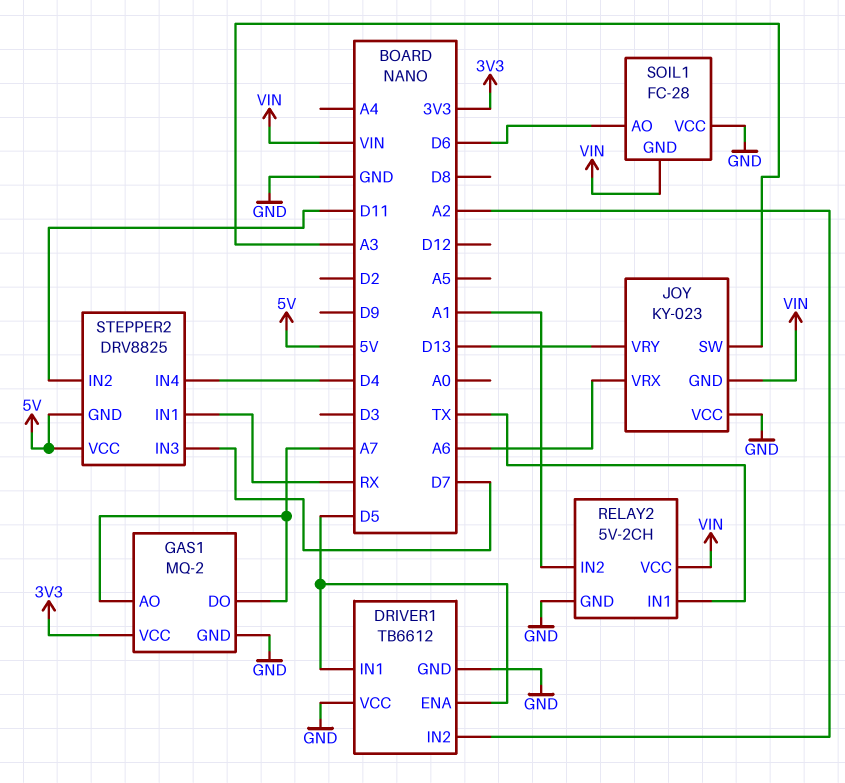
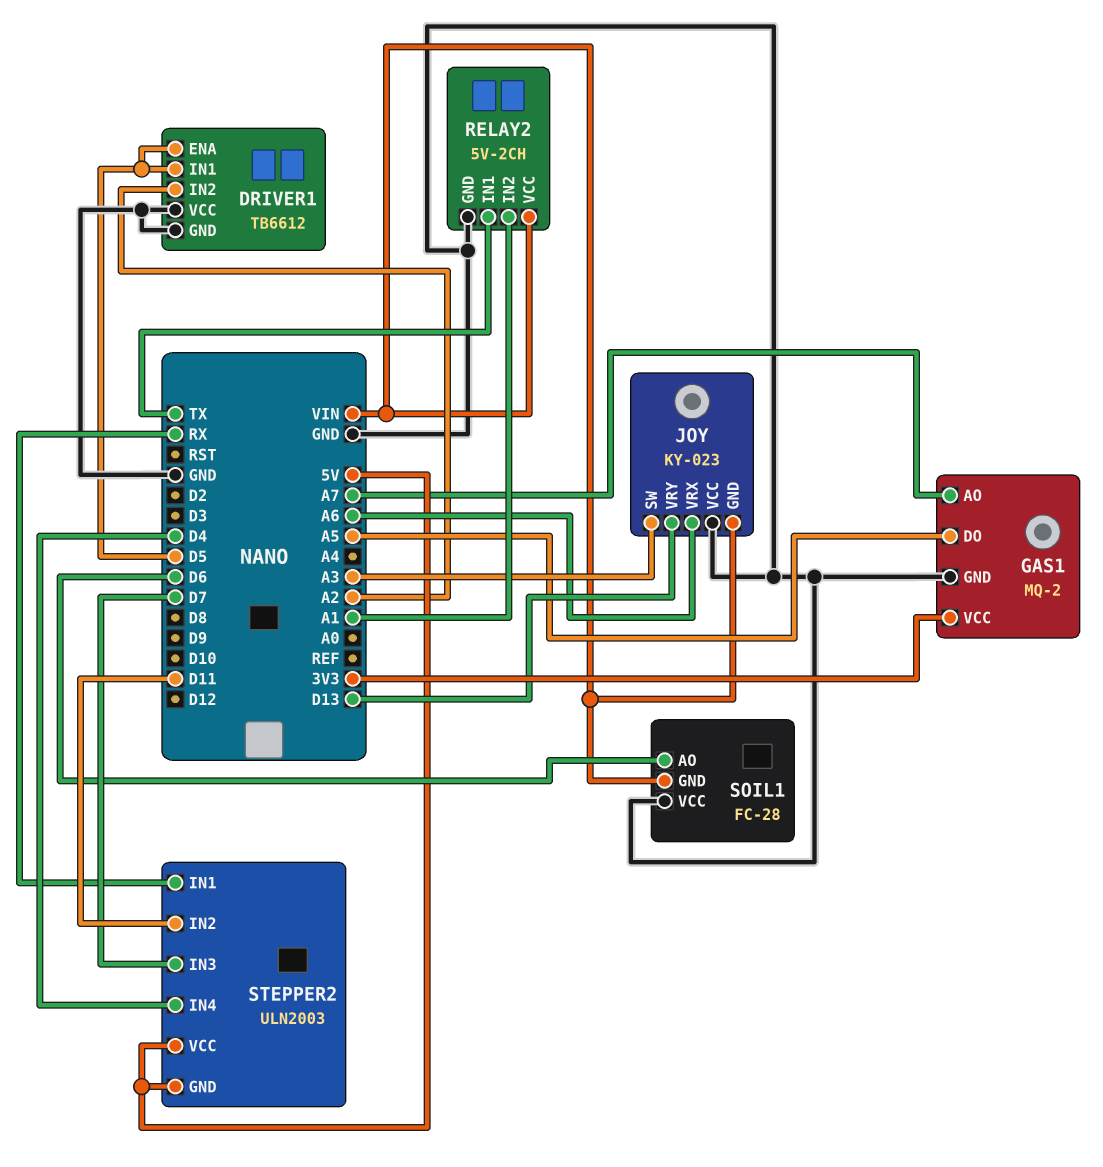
GAS1 pin DO: A7 -> A5
STEPPER2: DRV8825 -> ULN2003

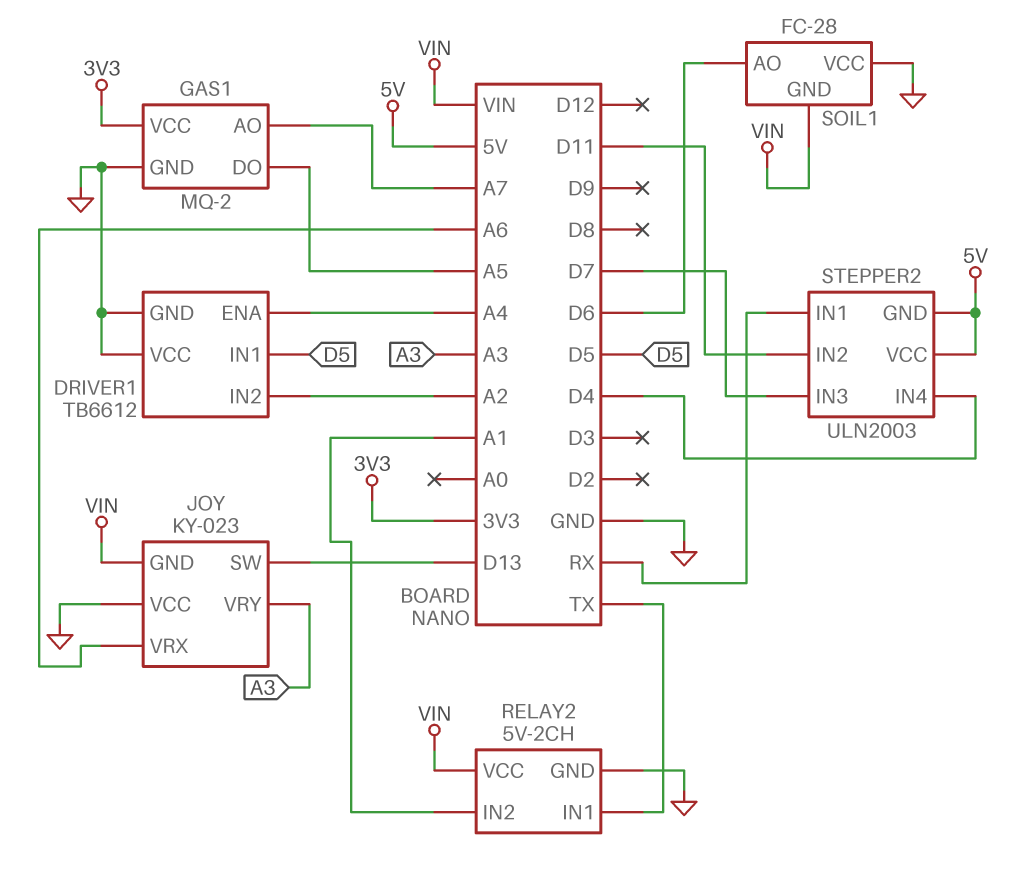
DRIVER1 pin ENA: D5 -> A4
JOY pin SW: A3 -> D13
JOY pin VRY: D13 -> A3

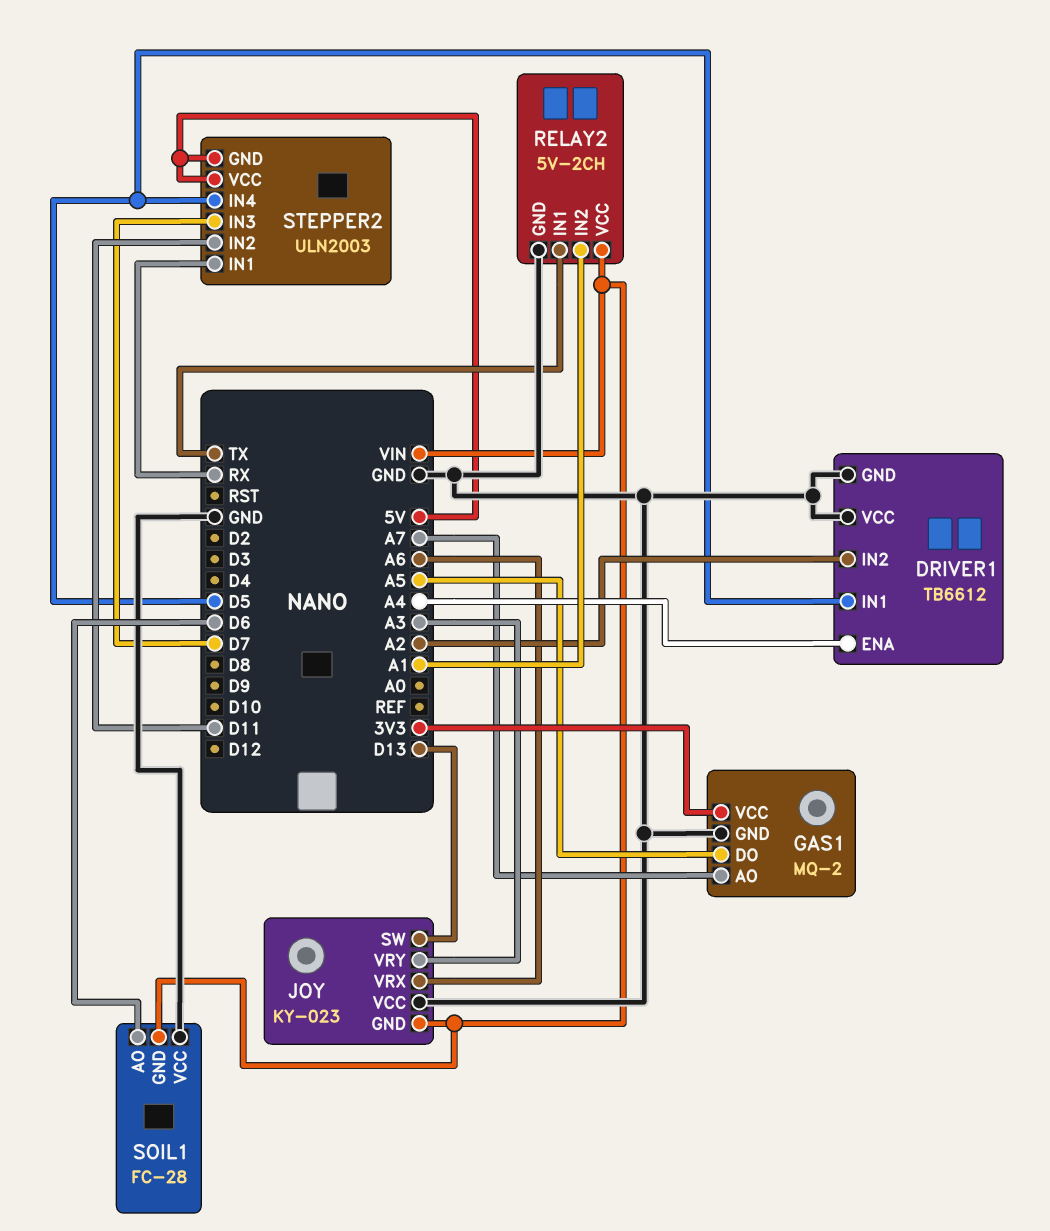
STEPPER2 pin IN4: D4 -> D5

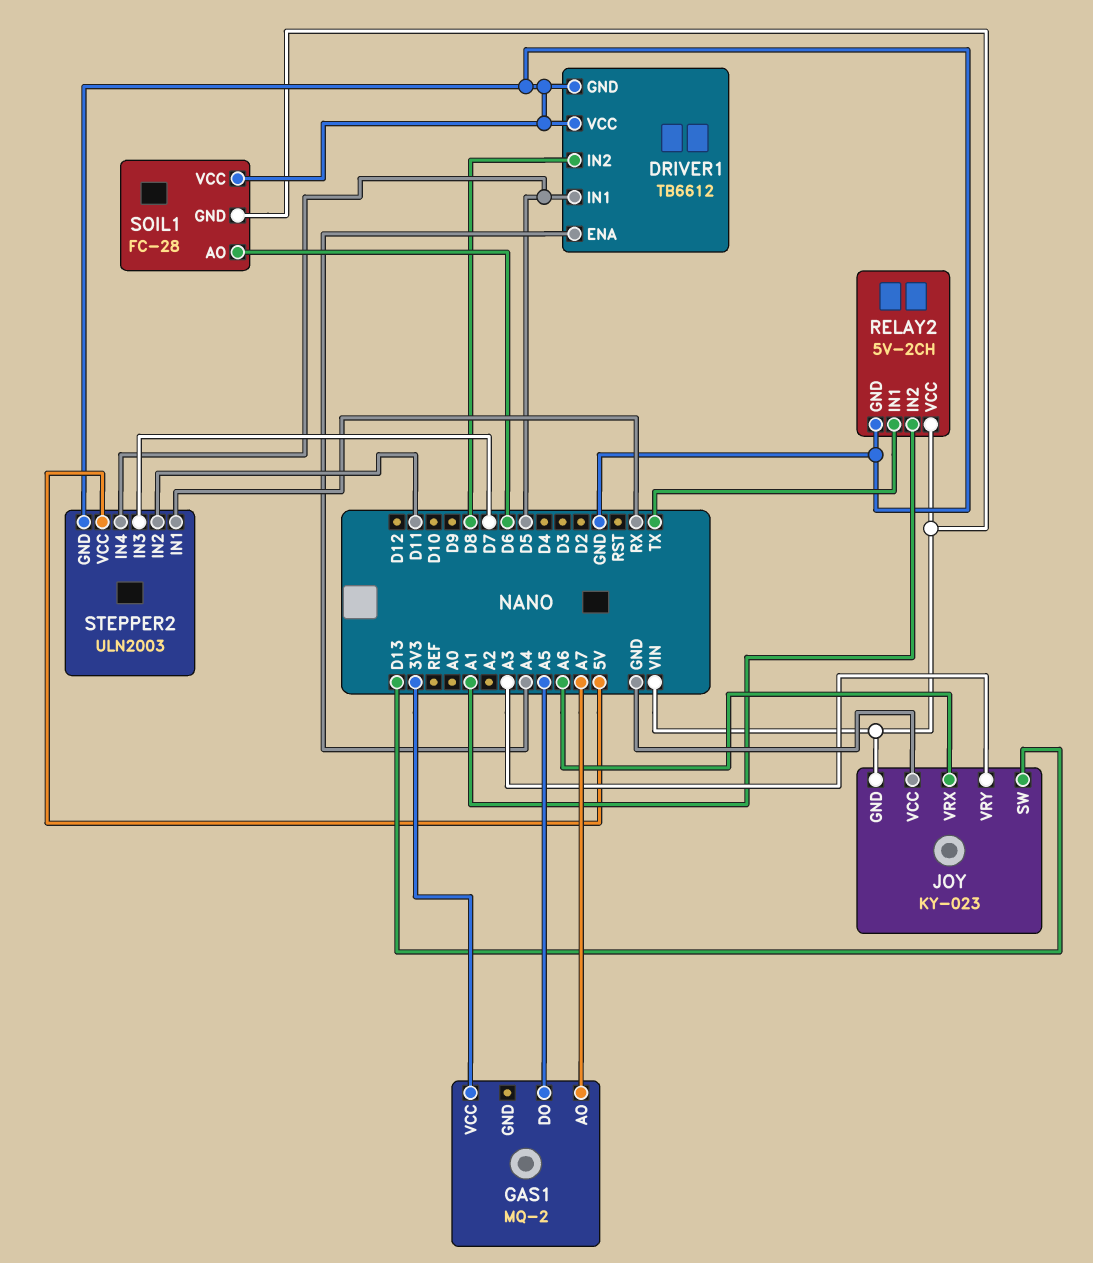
DRIVER1 pin IN2: A2 -> D8
GAS1 pin GND: GND -> none
STEPPER2 pin GND: 5V -> GND

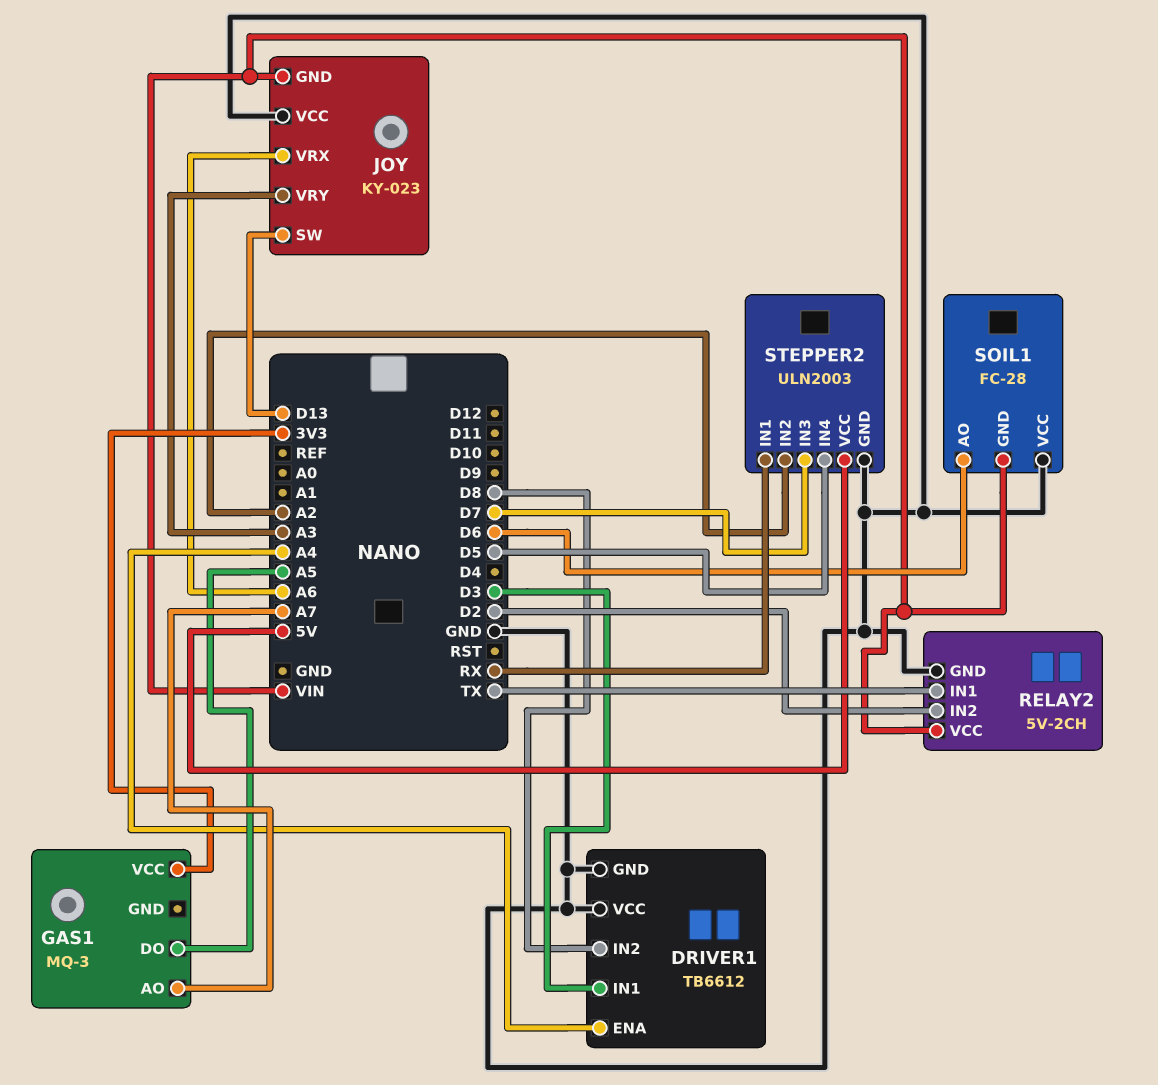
DRIVER1 pin IN1: D5 -> D3
GAS1: MQ-2 -> MQ-3
RELAY2 pin IN2: A1 -> D2
STEPPER2 pin IN2: D11 -> A2

